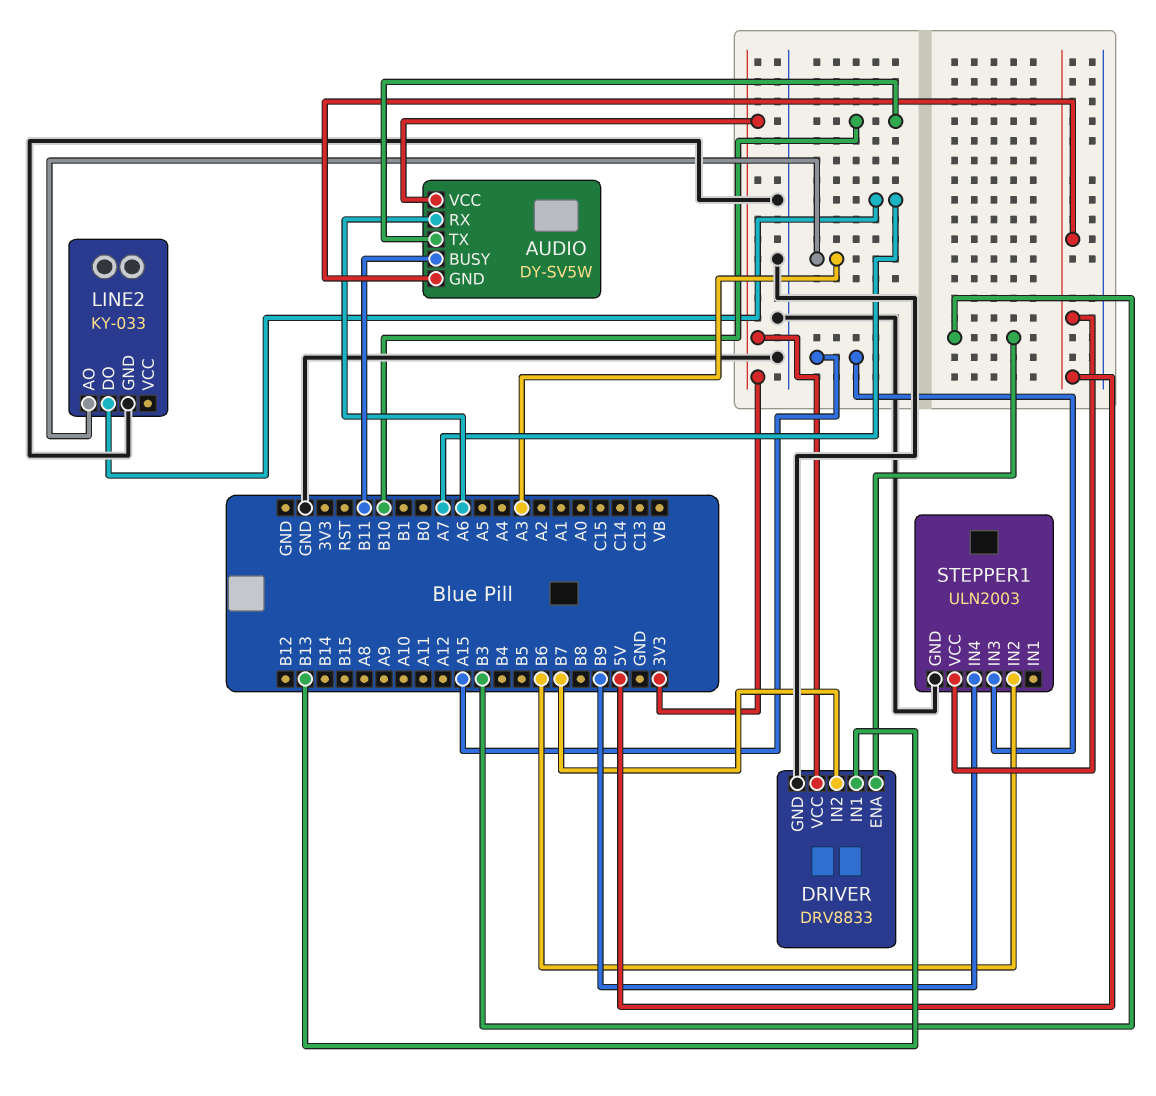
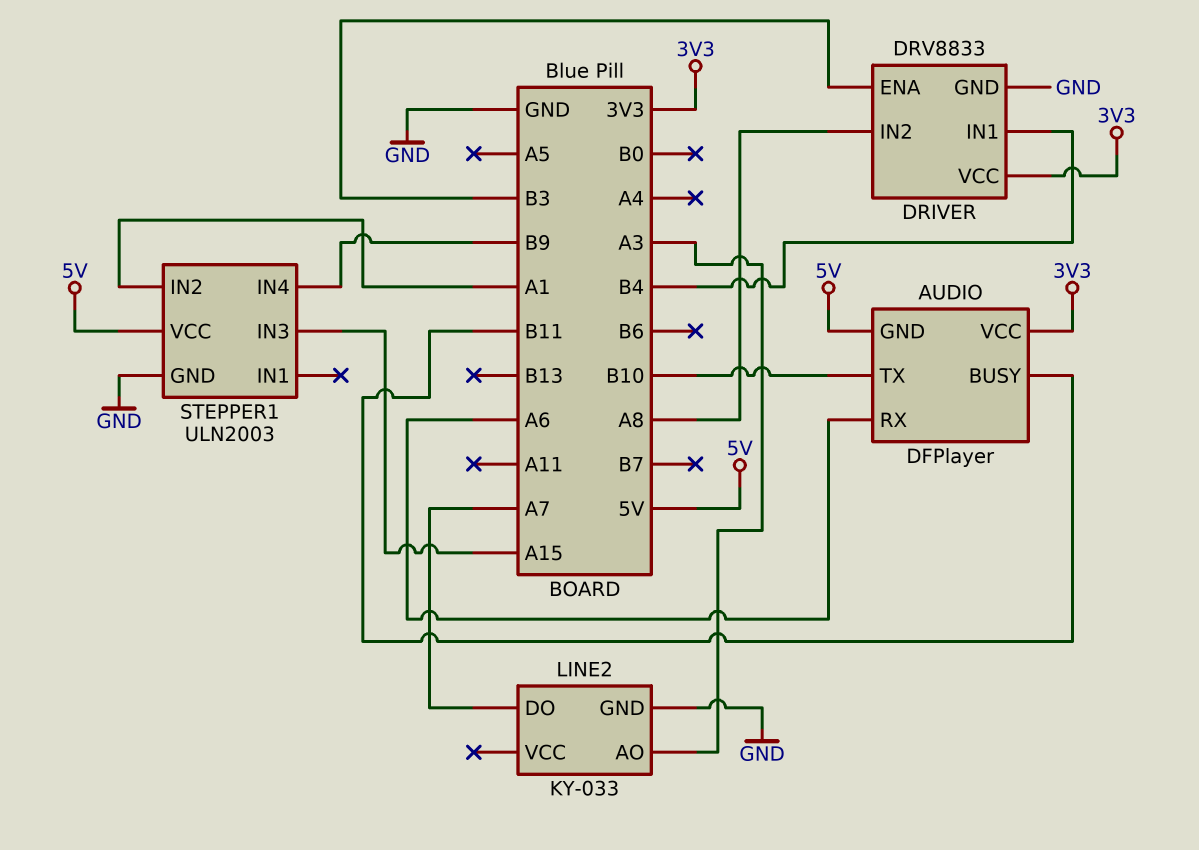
AUDIO: DY-SV5W -> DFPlayer
DRIVER pin IN1: B13 -> B4
DRIVER pin IN2: B7 -> A8
STEPPER1 pin IN2: B6 -> A1

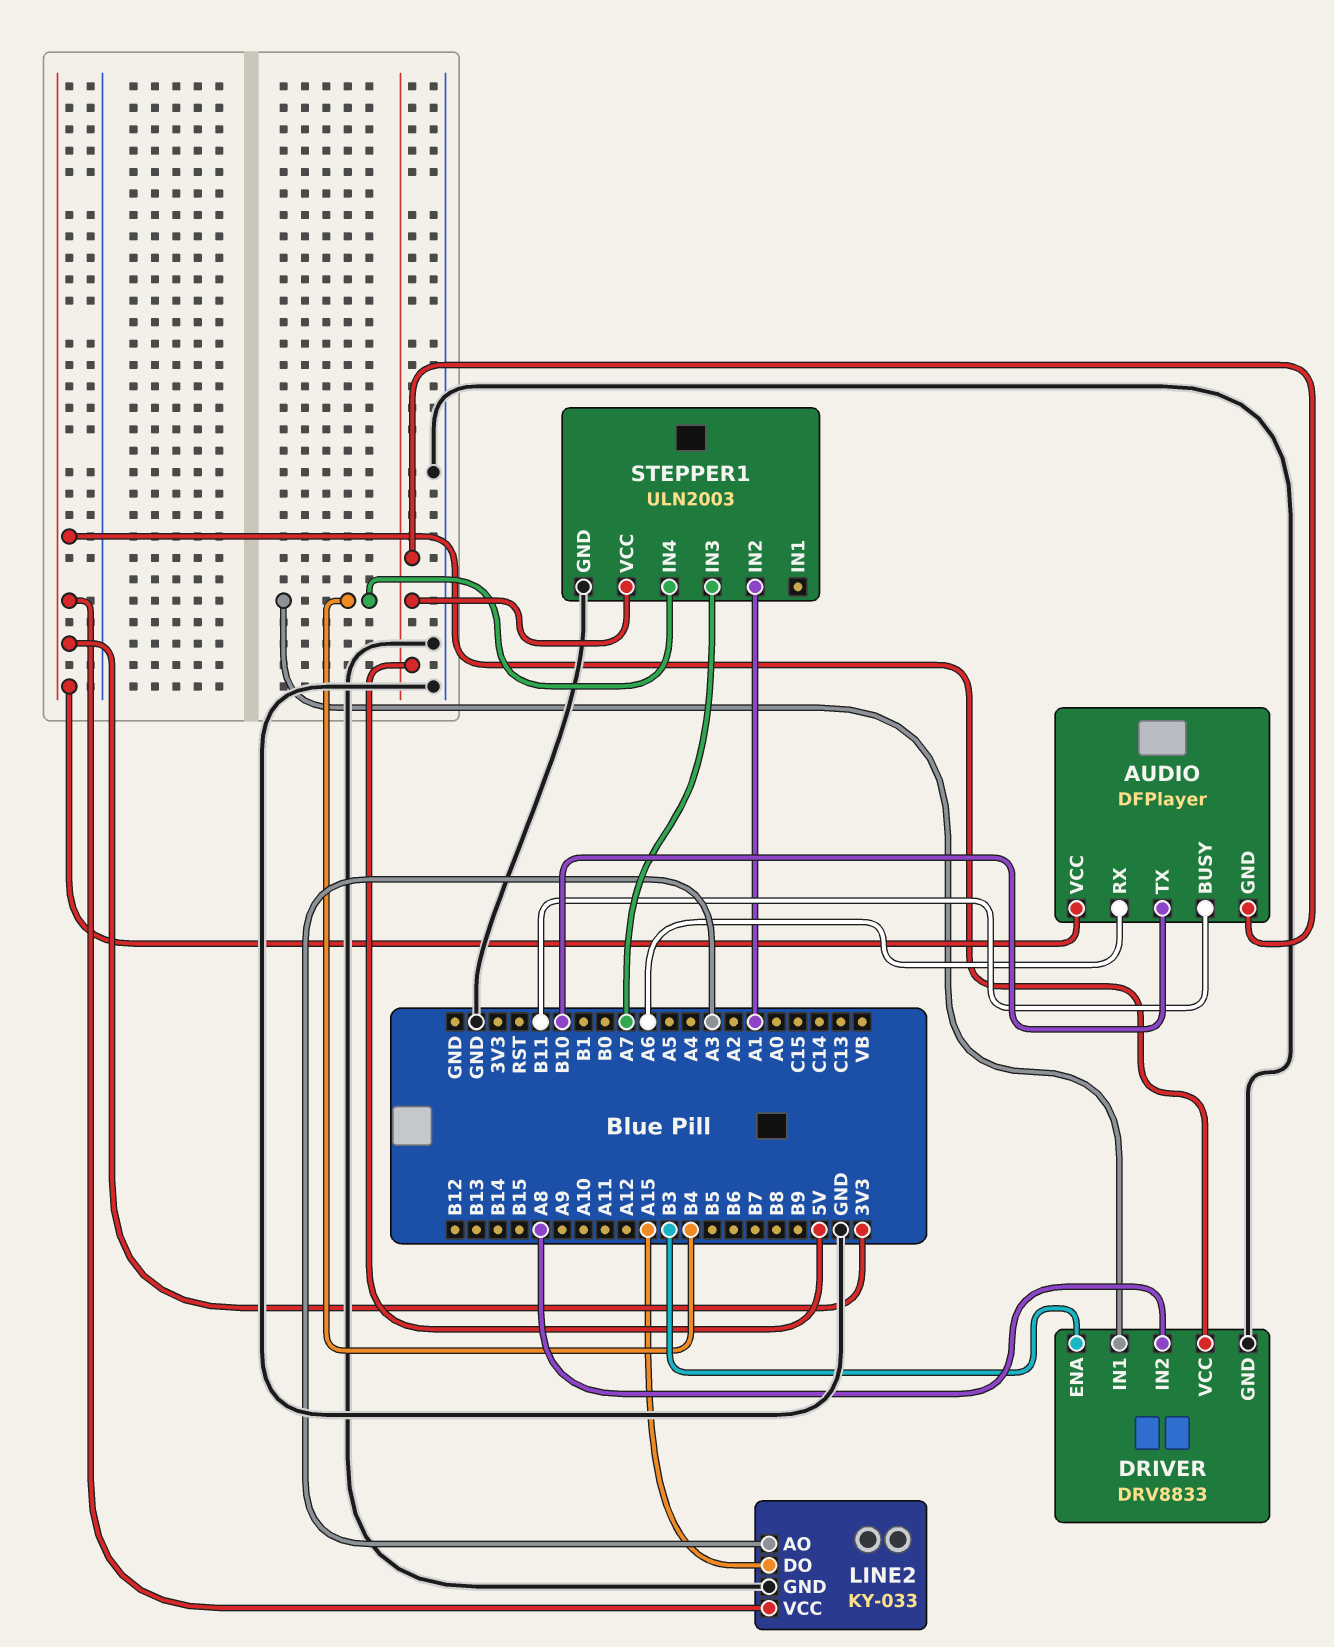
LINE2 pin DO: A7 -> A15
LINE2 pin VCC: none -> 3V3
STEPPER1 pin IN3: A15 -> A7
STEPPER1 pin IN4: B9 -> B4

